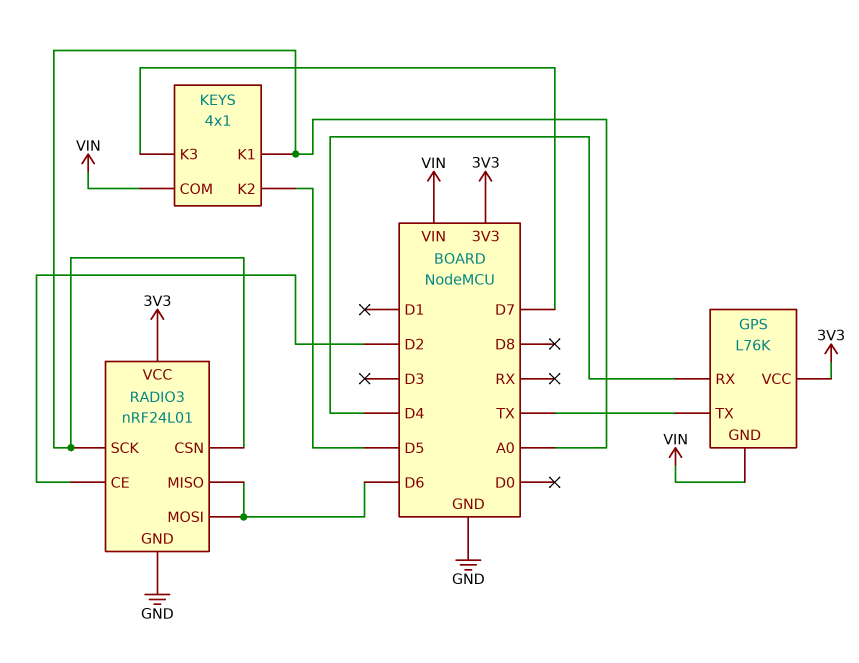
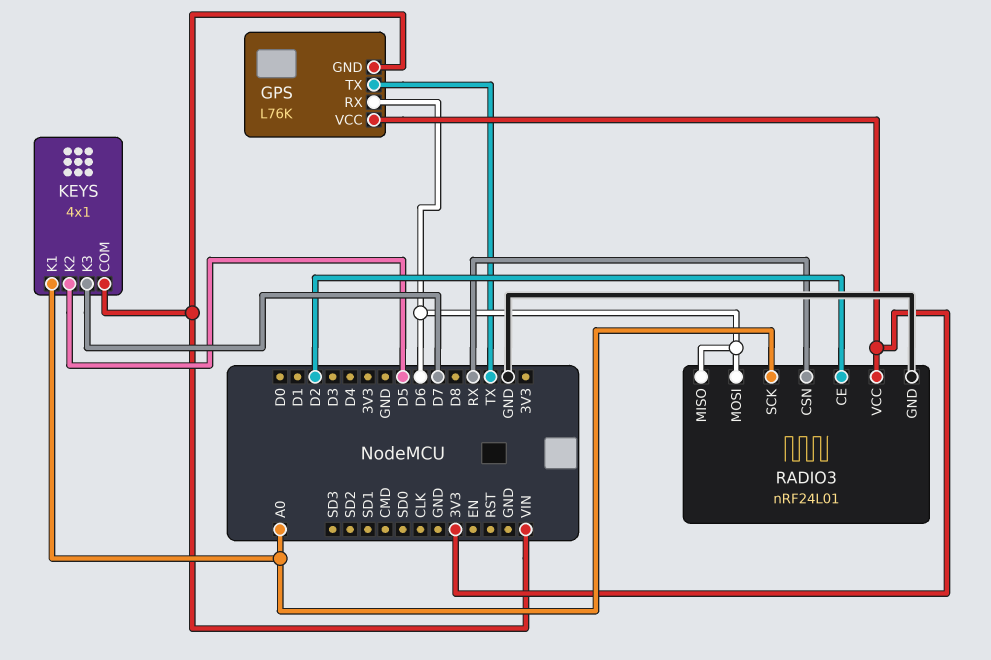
GPS pin RX: D4 -> D6
RADIO3 pin CSN: A0 -> RX

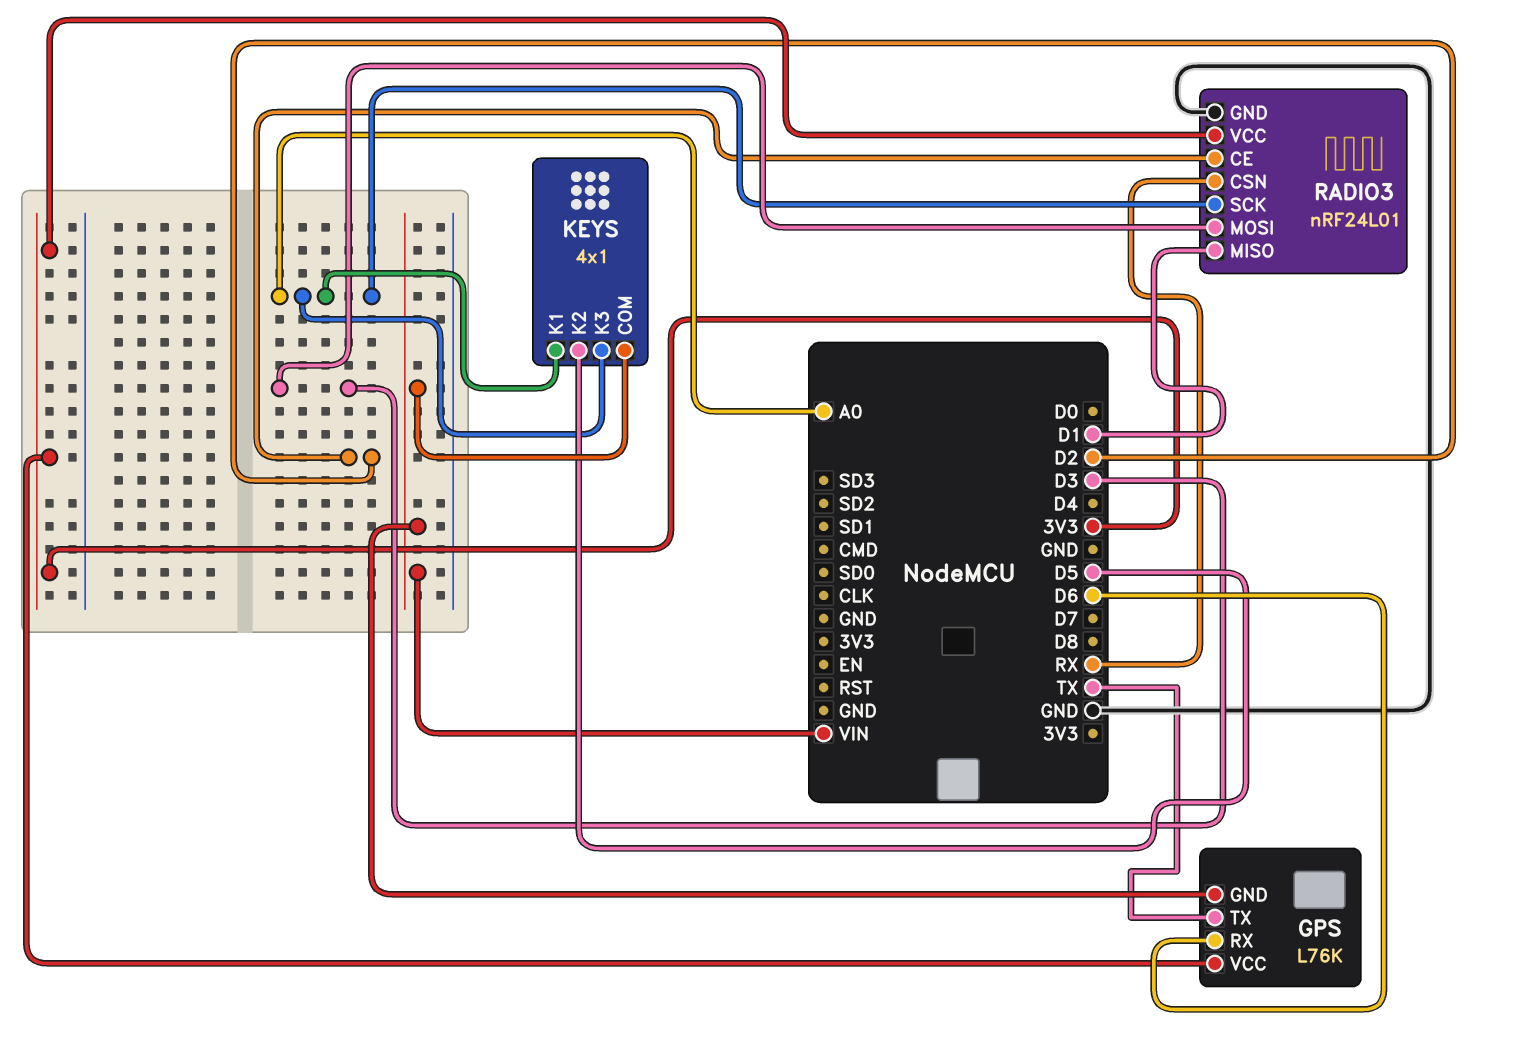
KEYS pin K3: D7 -> A0
RADIO3 pin MISO: D6 -> D1
RADIO3 pin MOSI: D6 -> D3

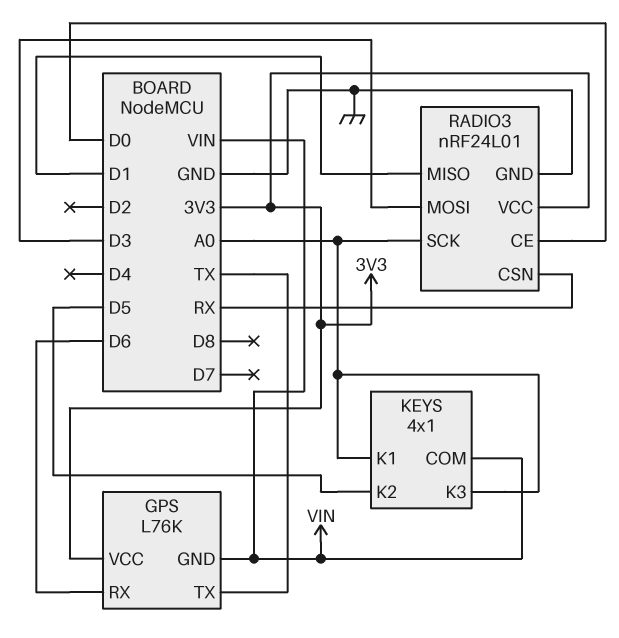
RADIO3 pin CE: D2 -> D0

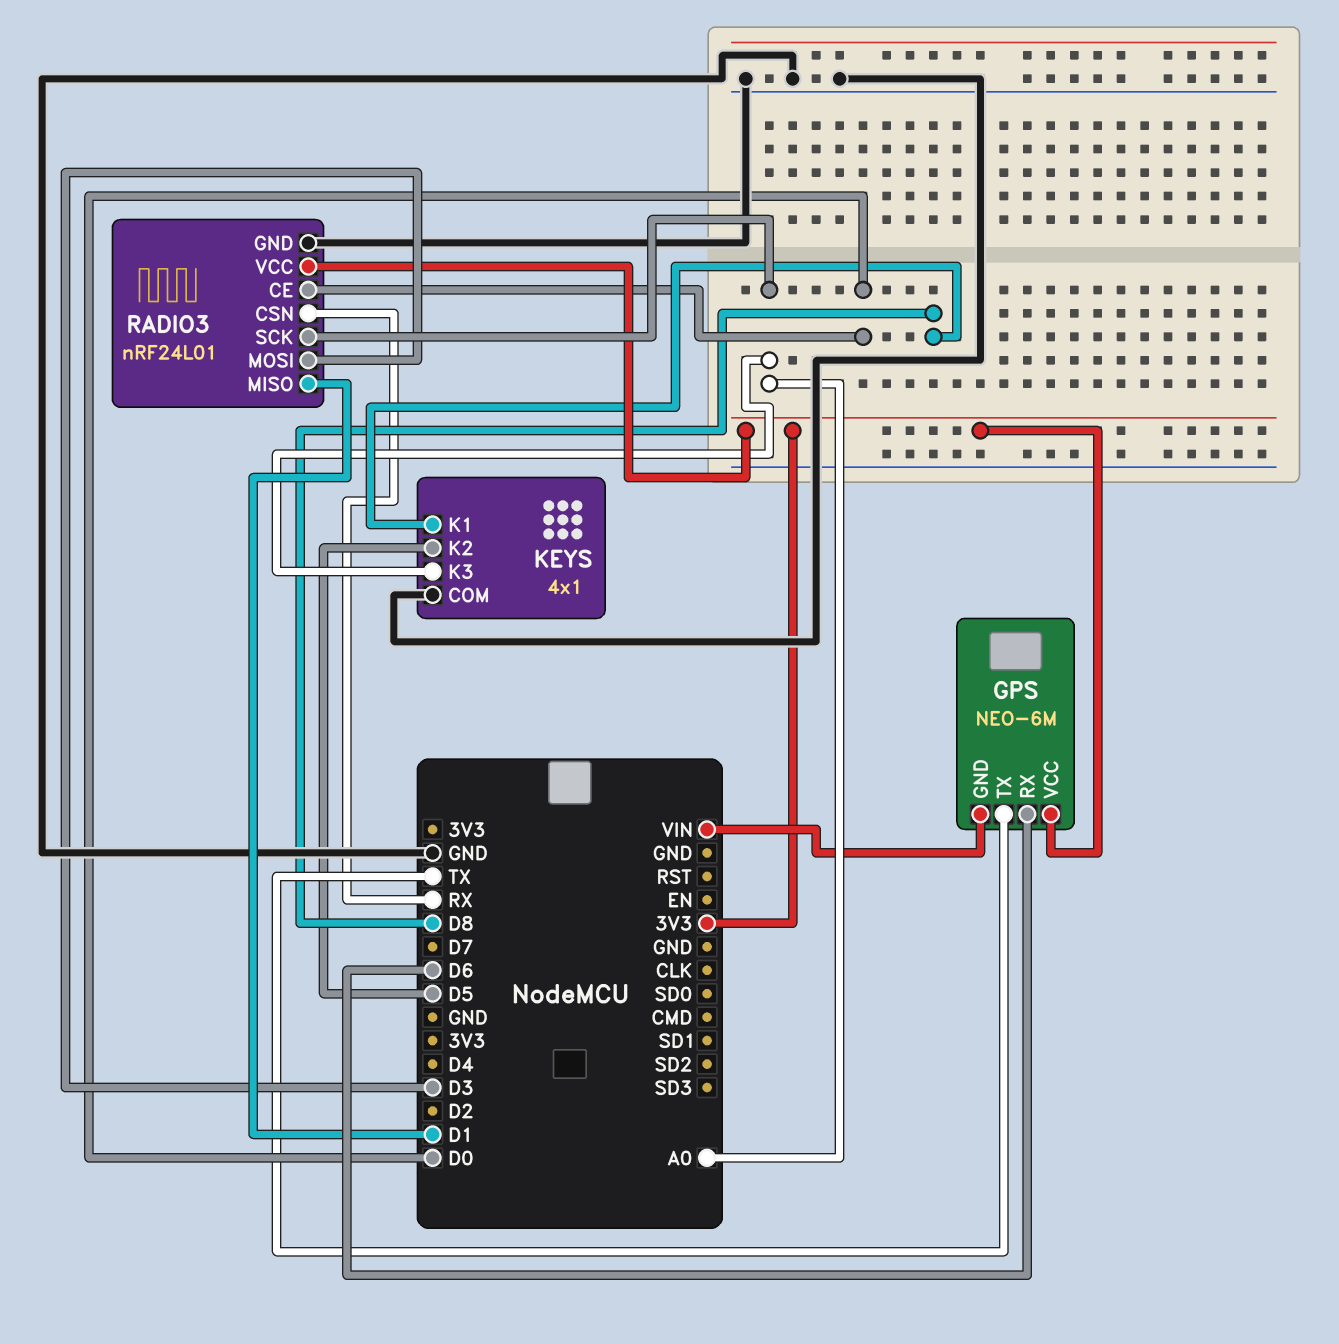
GPS: L76K -> NEO-6M
KEYS pin COM: VIN -> GND
KEYS pin K1: A0 -> D8

